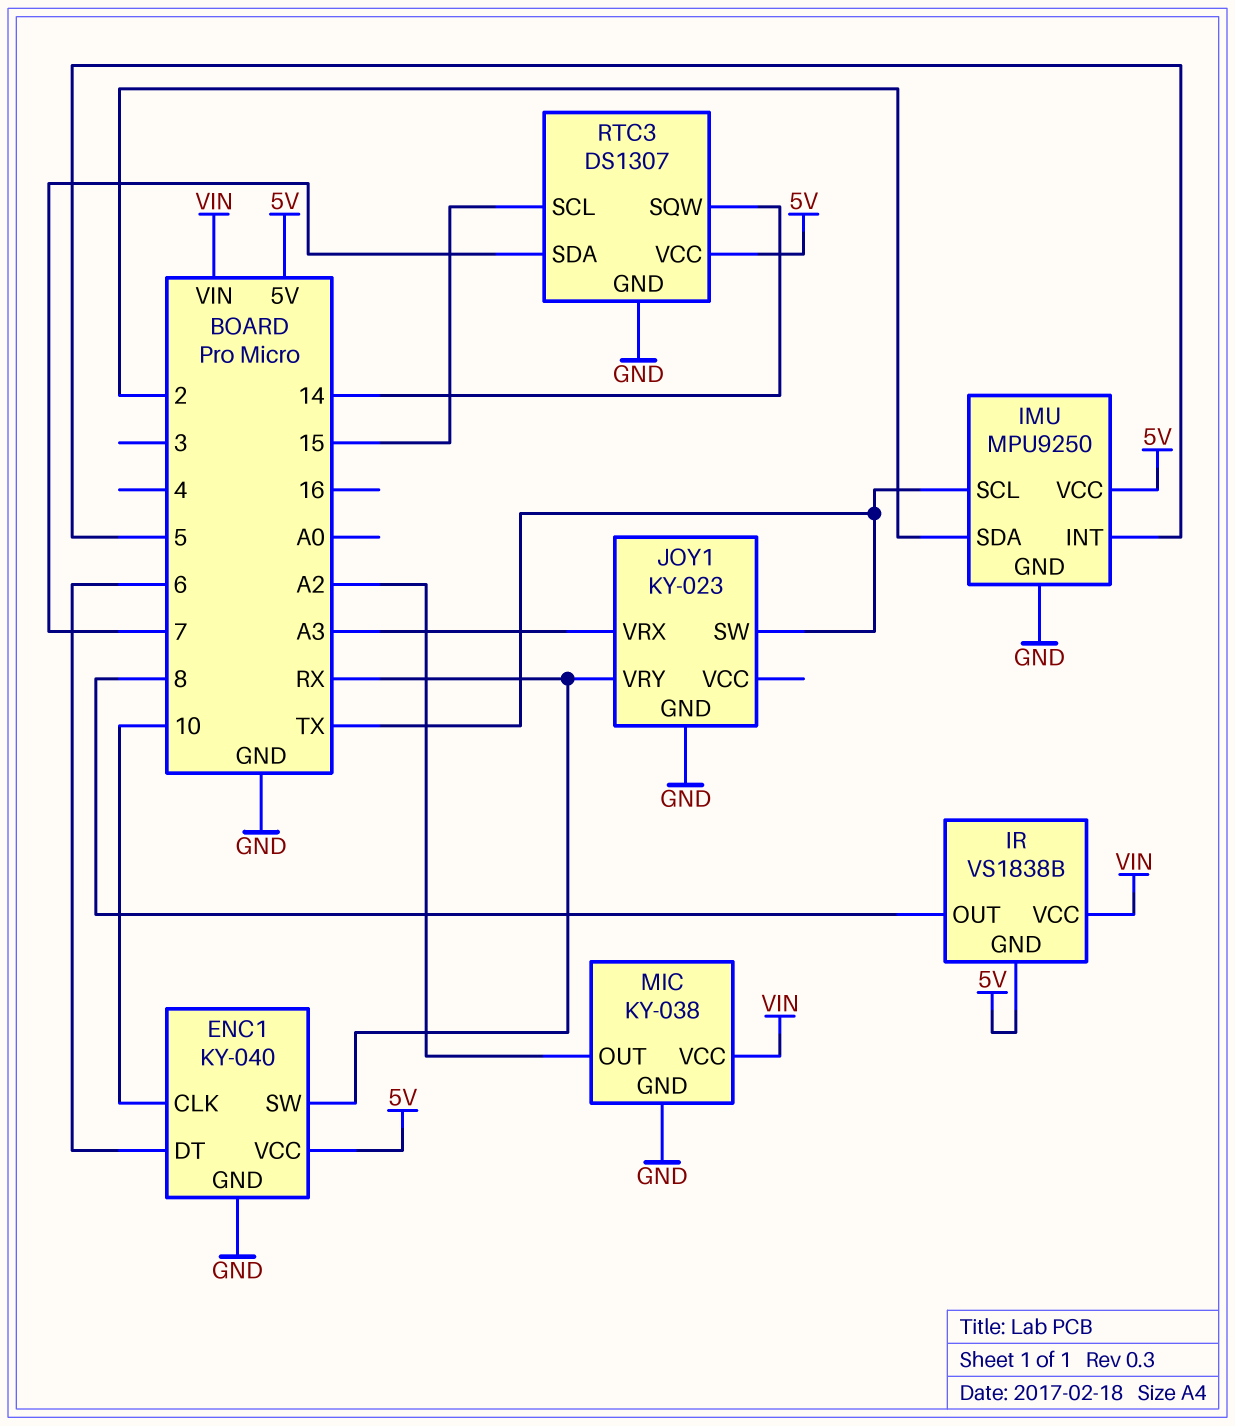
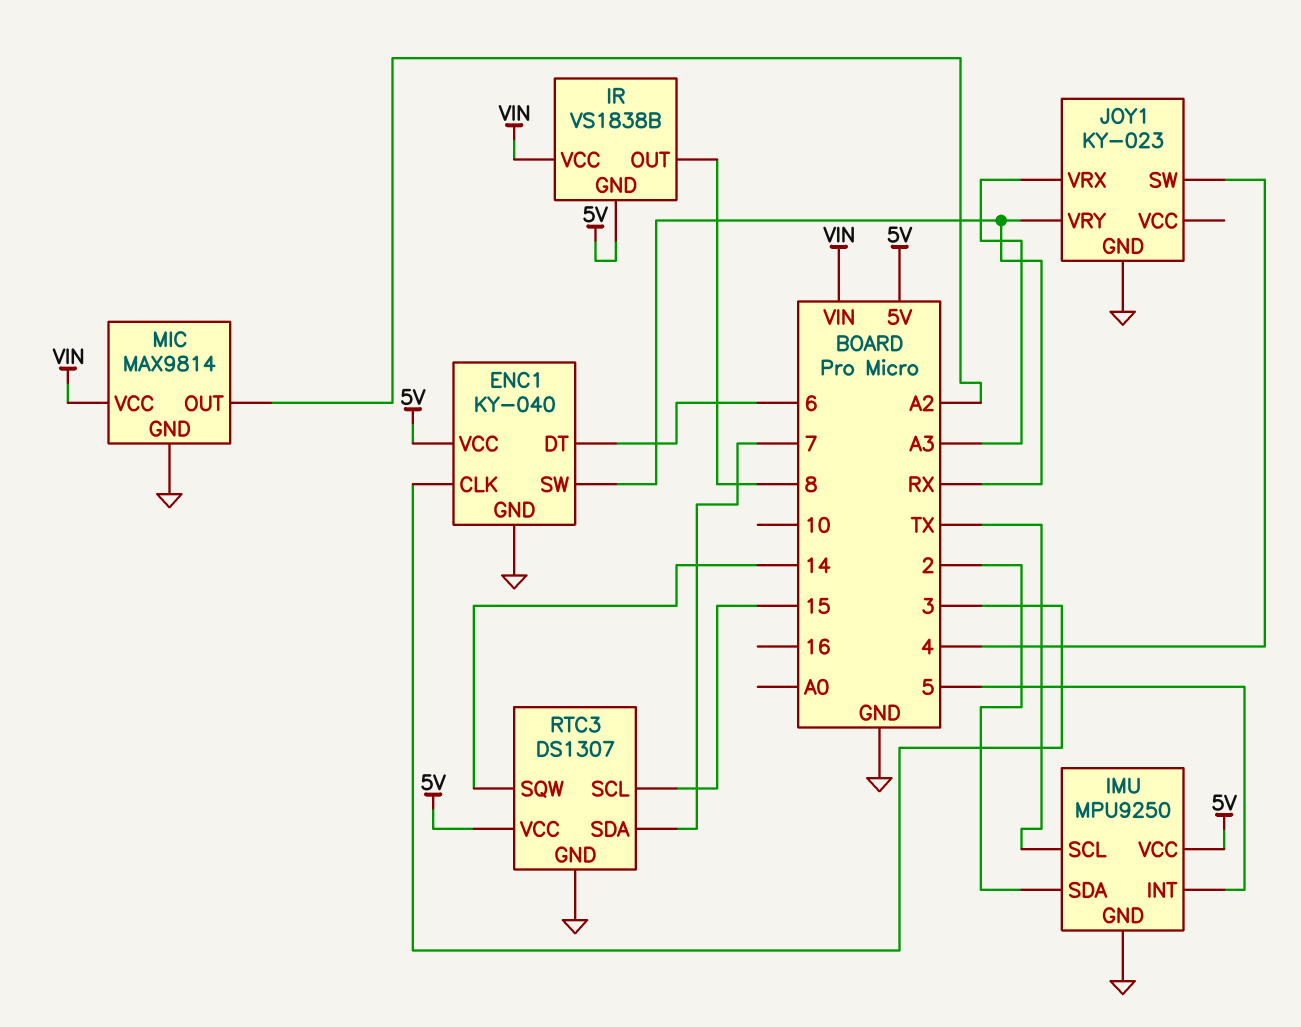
ENC1 pin CLK: 10 -> 3
JOY1 pin SW: TX -> 4
MIC: KY-038 -> MAX9814

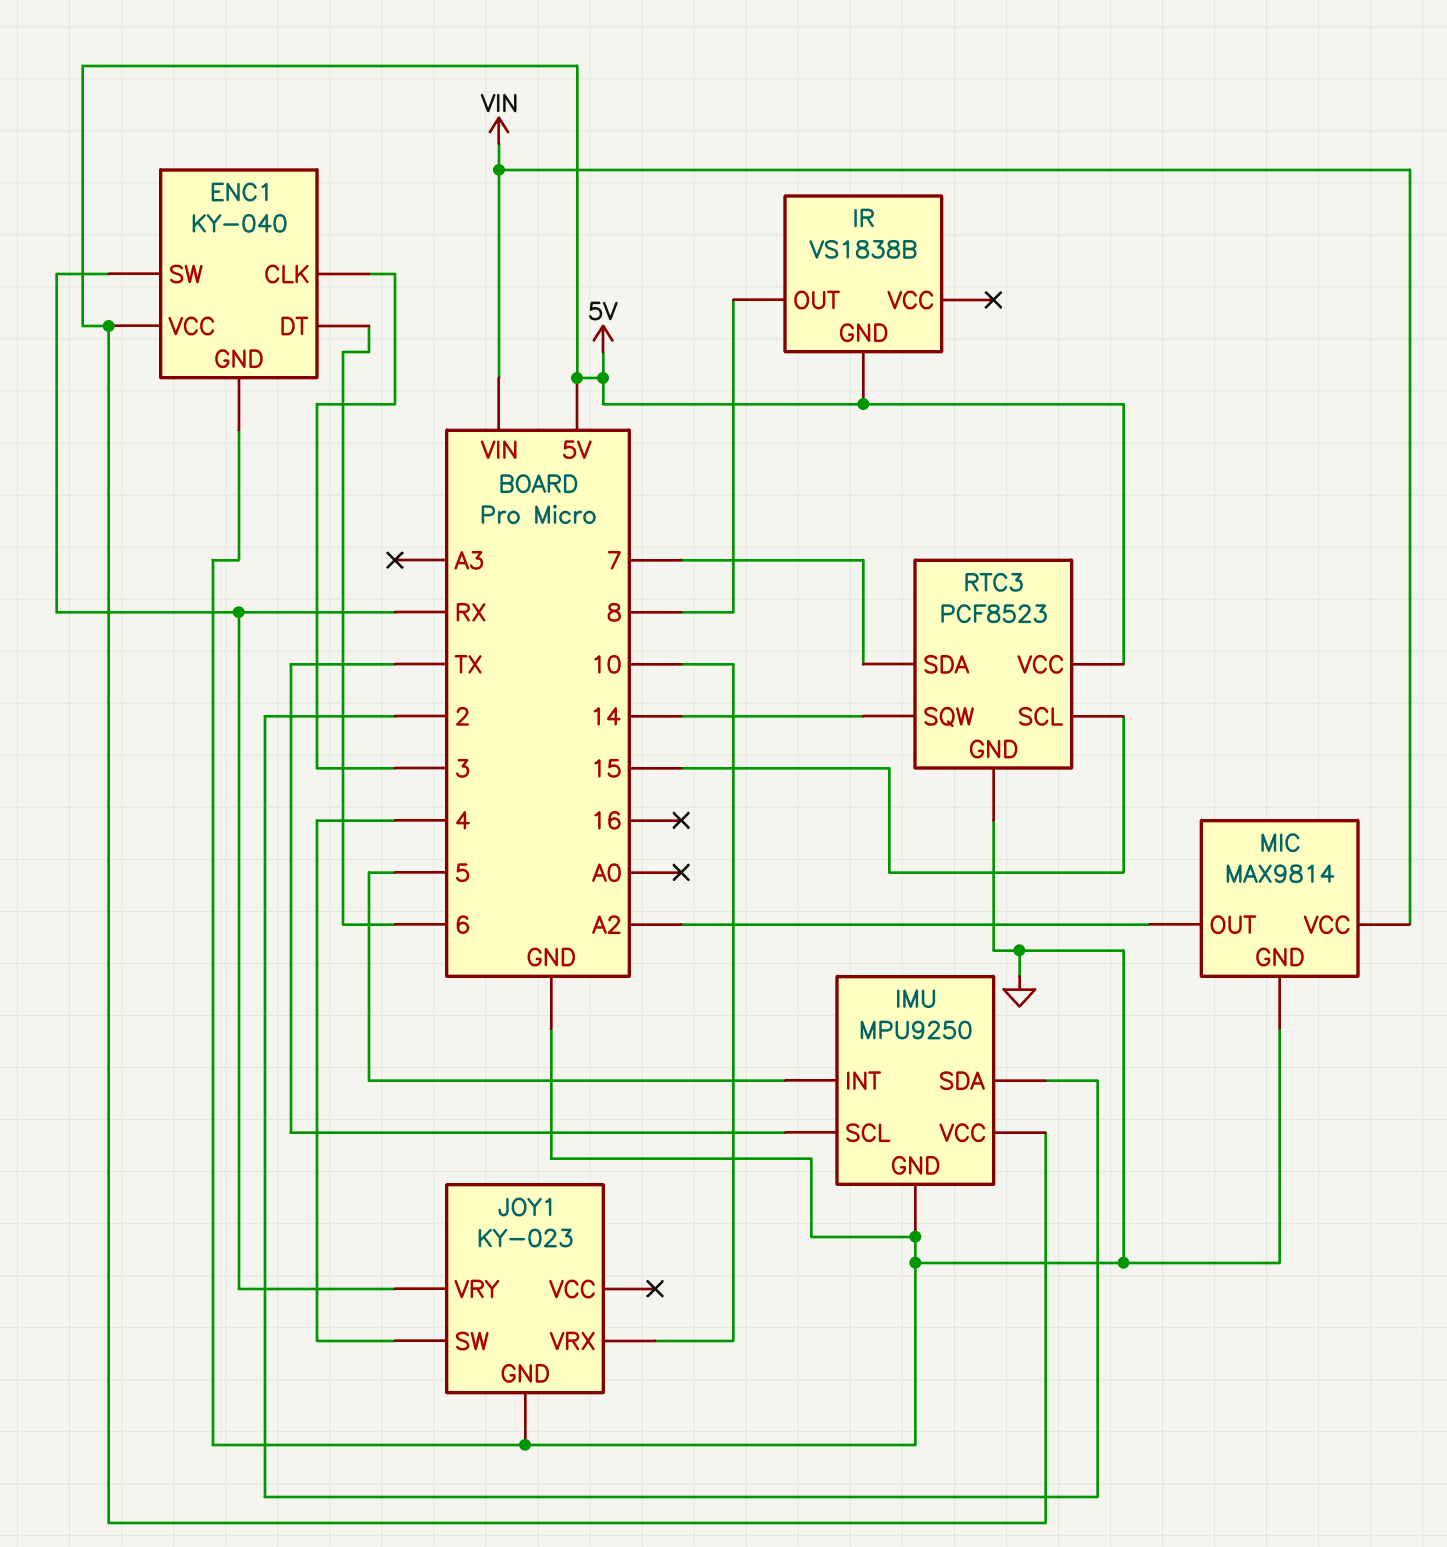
IR pin VCC: VIN -> none
JOY1 pin VRX: A3 -> 10
RTC3: DS1307 -> PCF8523

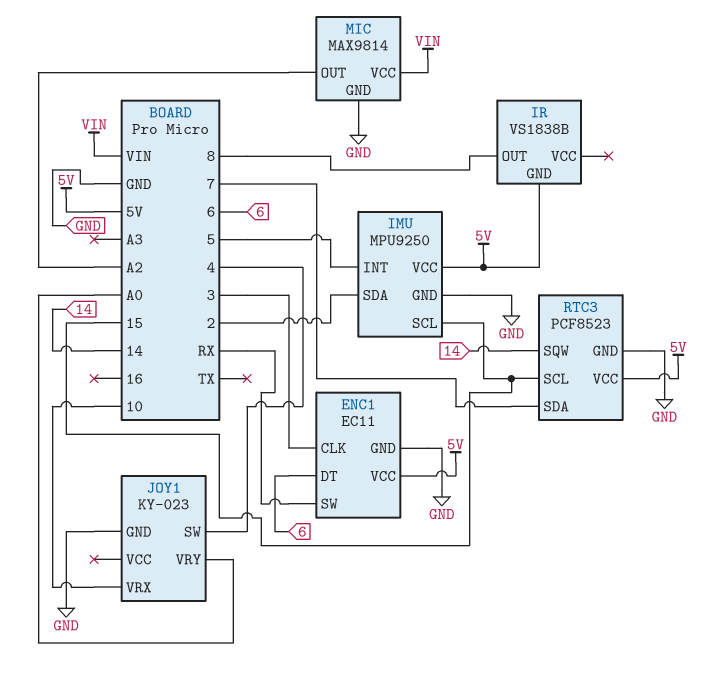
ENC1: KY-040 -> EC11
IMU pin SCL: TX -> 15
JOY1 pin VRY: RX -> A0

